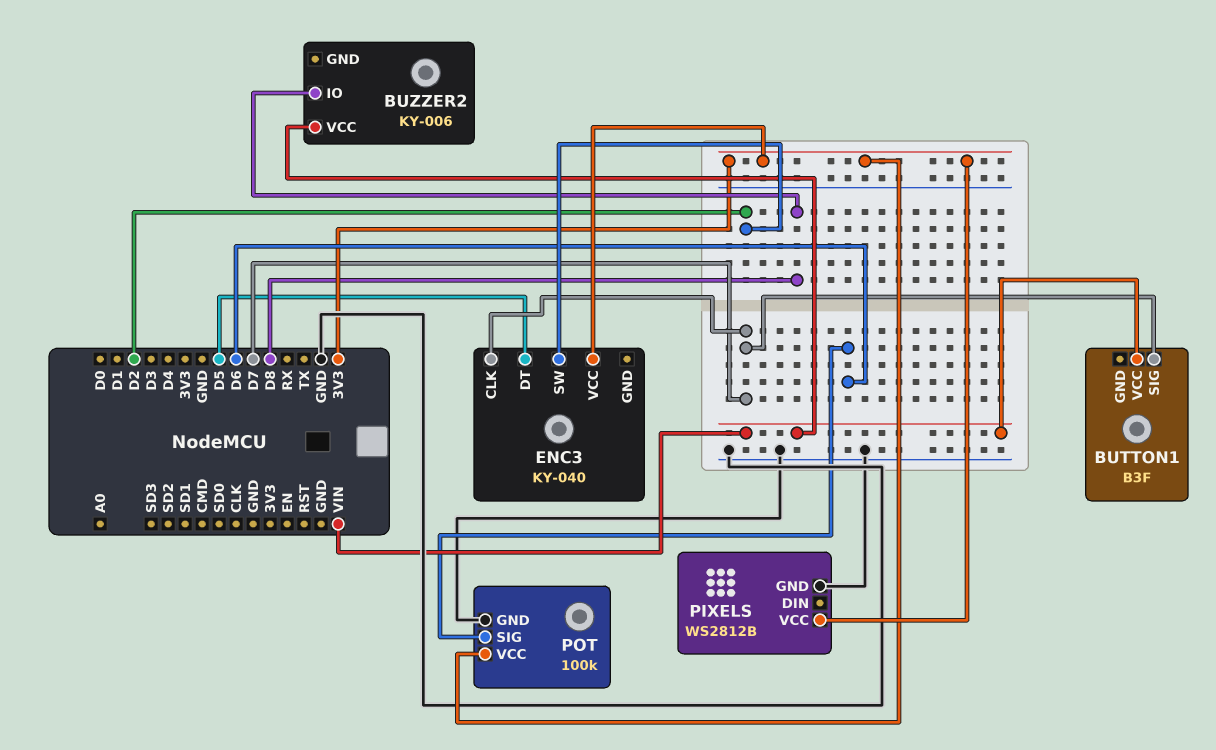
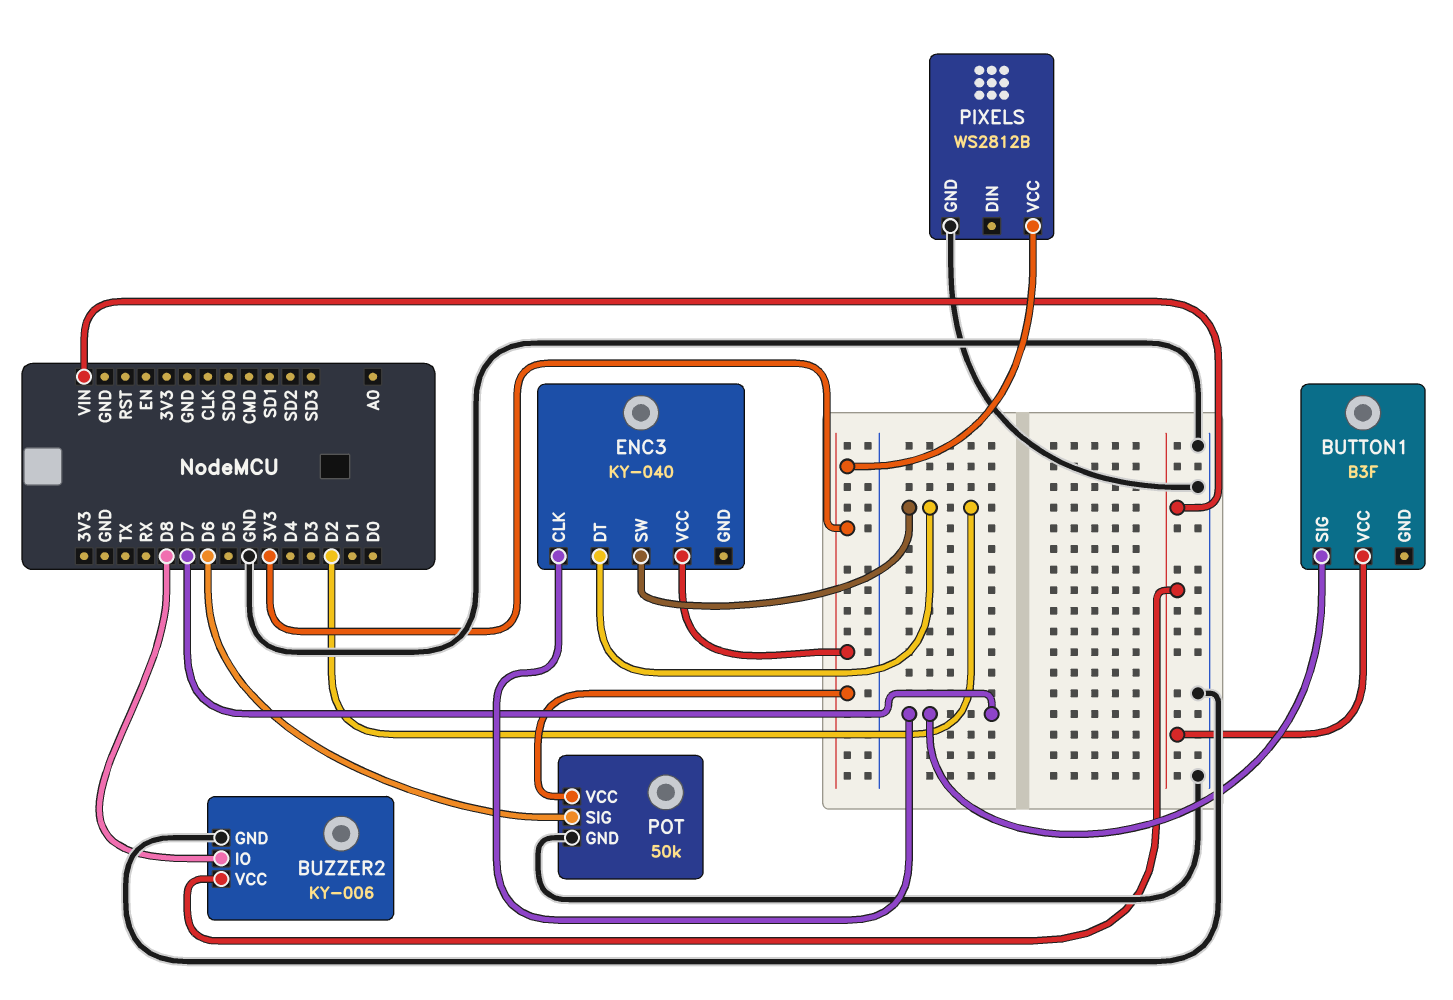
BUZZER2 pin GND: none -> GND
ENC3 pin DT: D5 -> D2
POT: 100k -> 50k

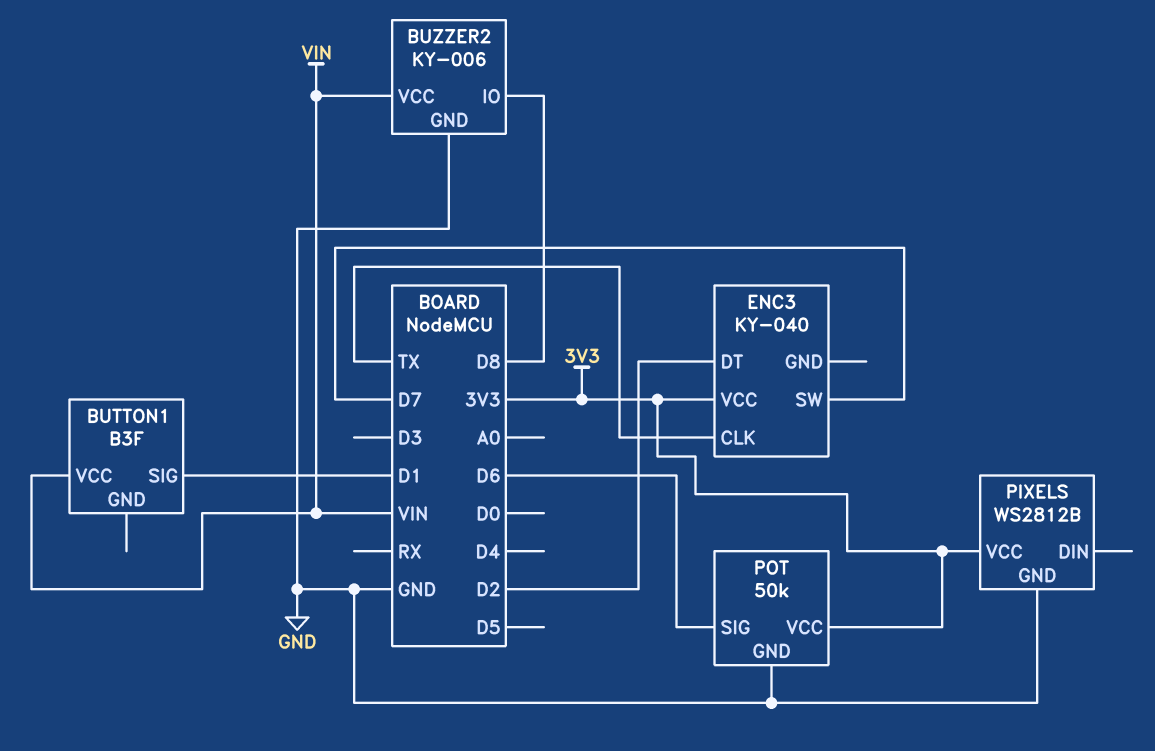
BUTTON1 pin SIG: D7 -> D1
ENC3 pin CLK: D7 -> TX
ENC3 pin SW: D2 -> D7

